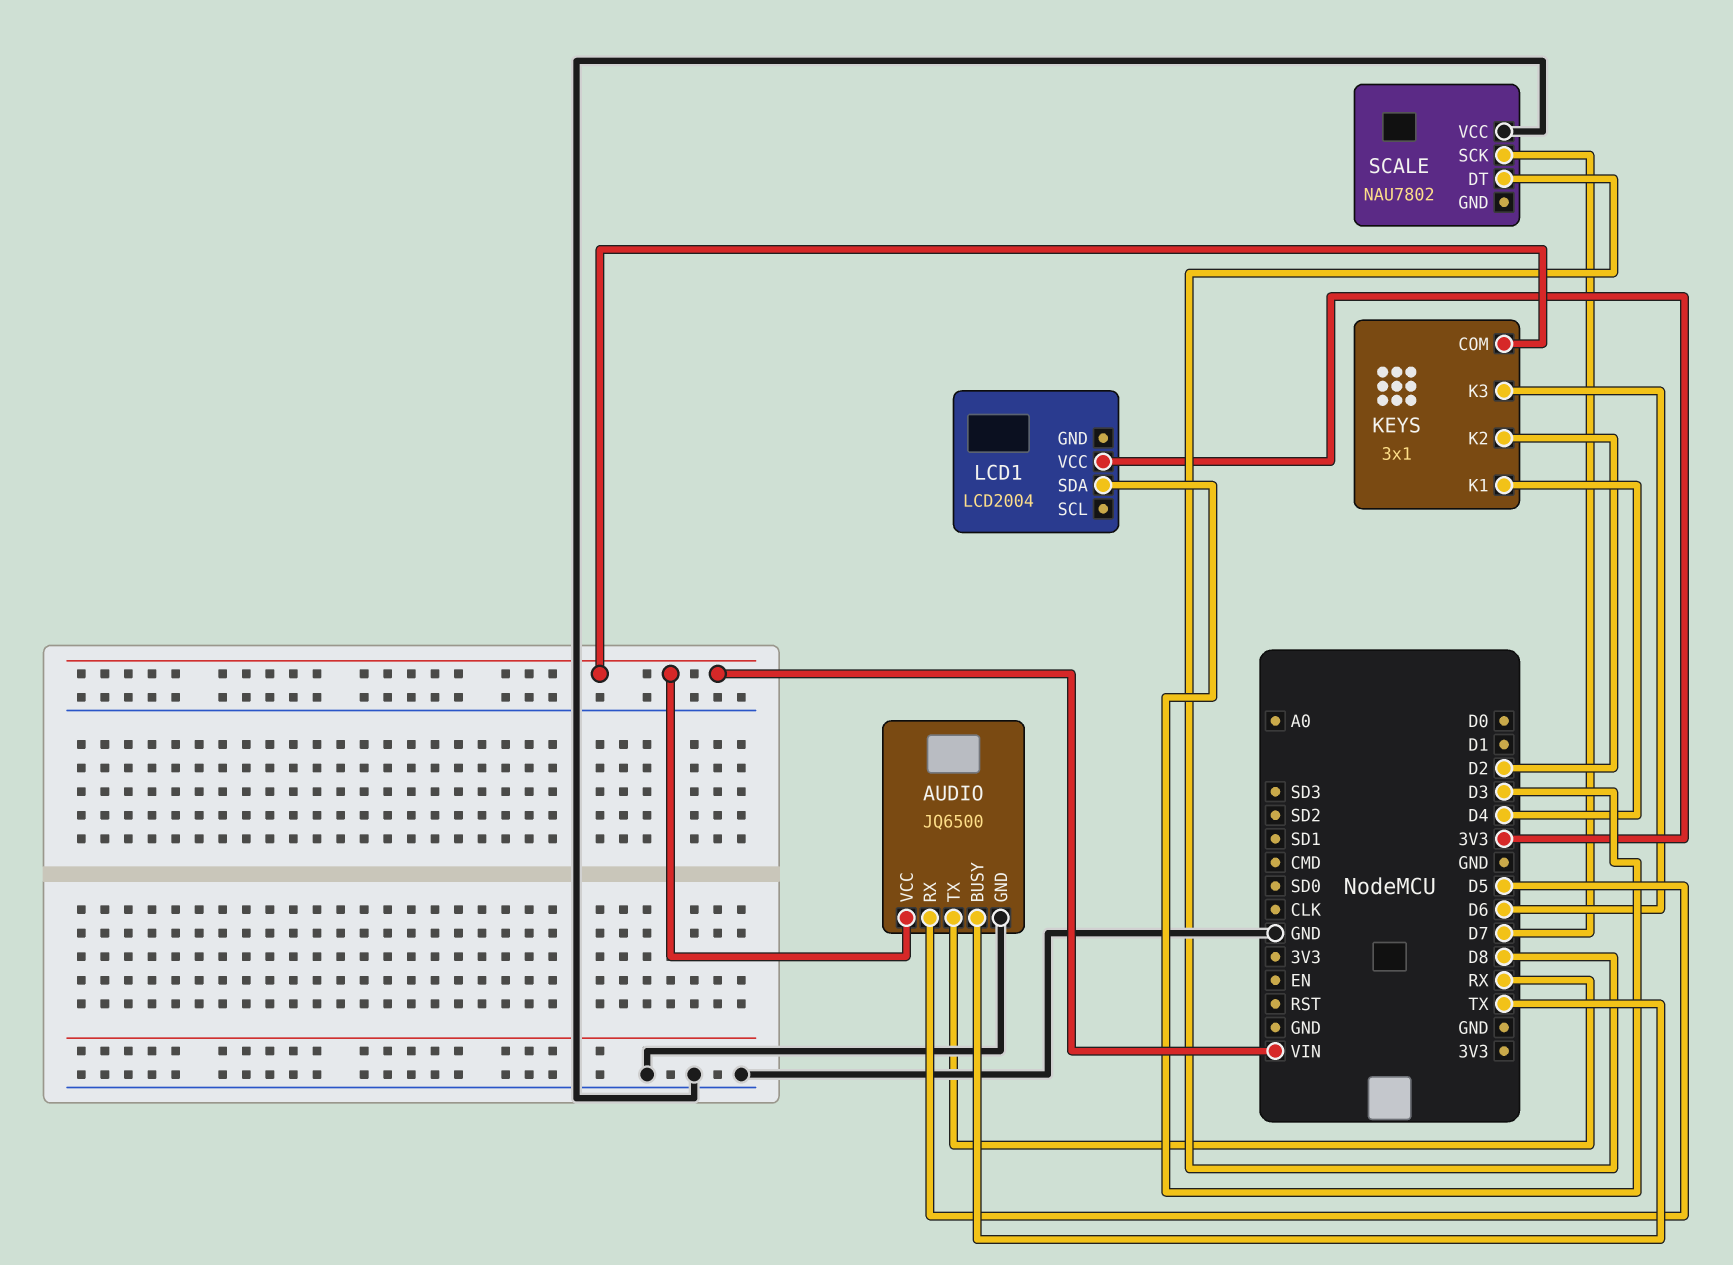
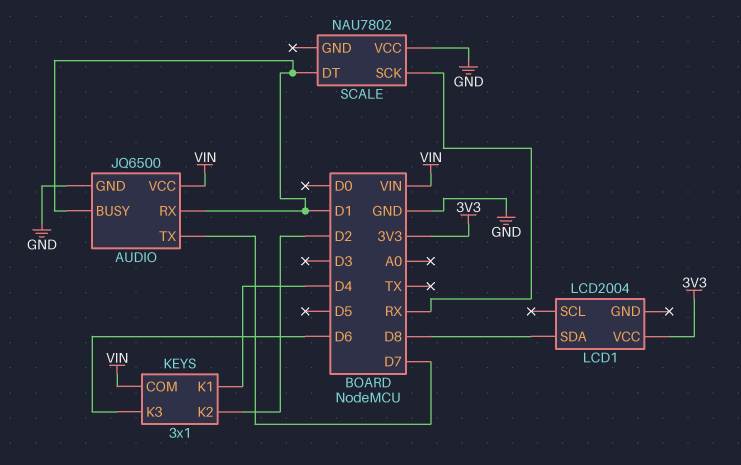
AUDIO pin BUSY: TX -> D1
AUDIO pin RX: D5 -> D1
AUDIO pin TX: RX -> D7
LCD1 pin SDA: D3 -> D8
SCALE pin DT: D8 -> D1
SCALE pin SCK: D7 -> RX

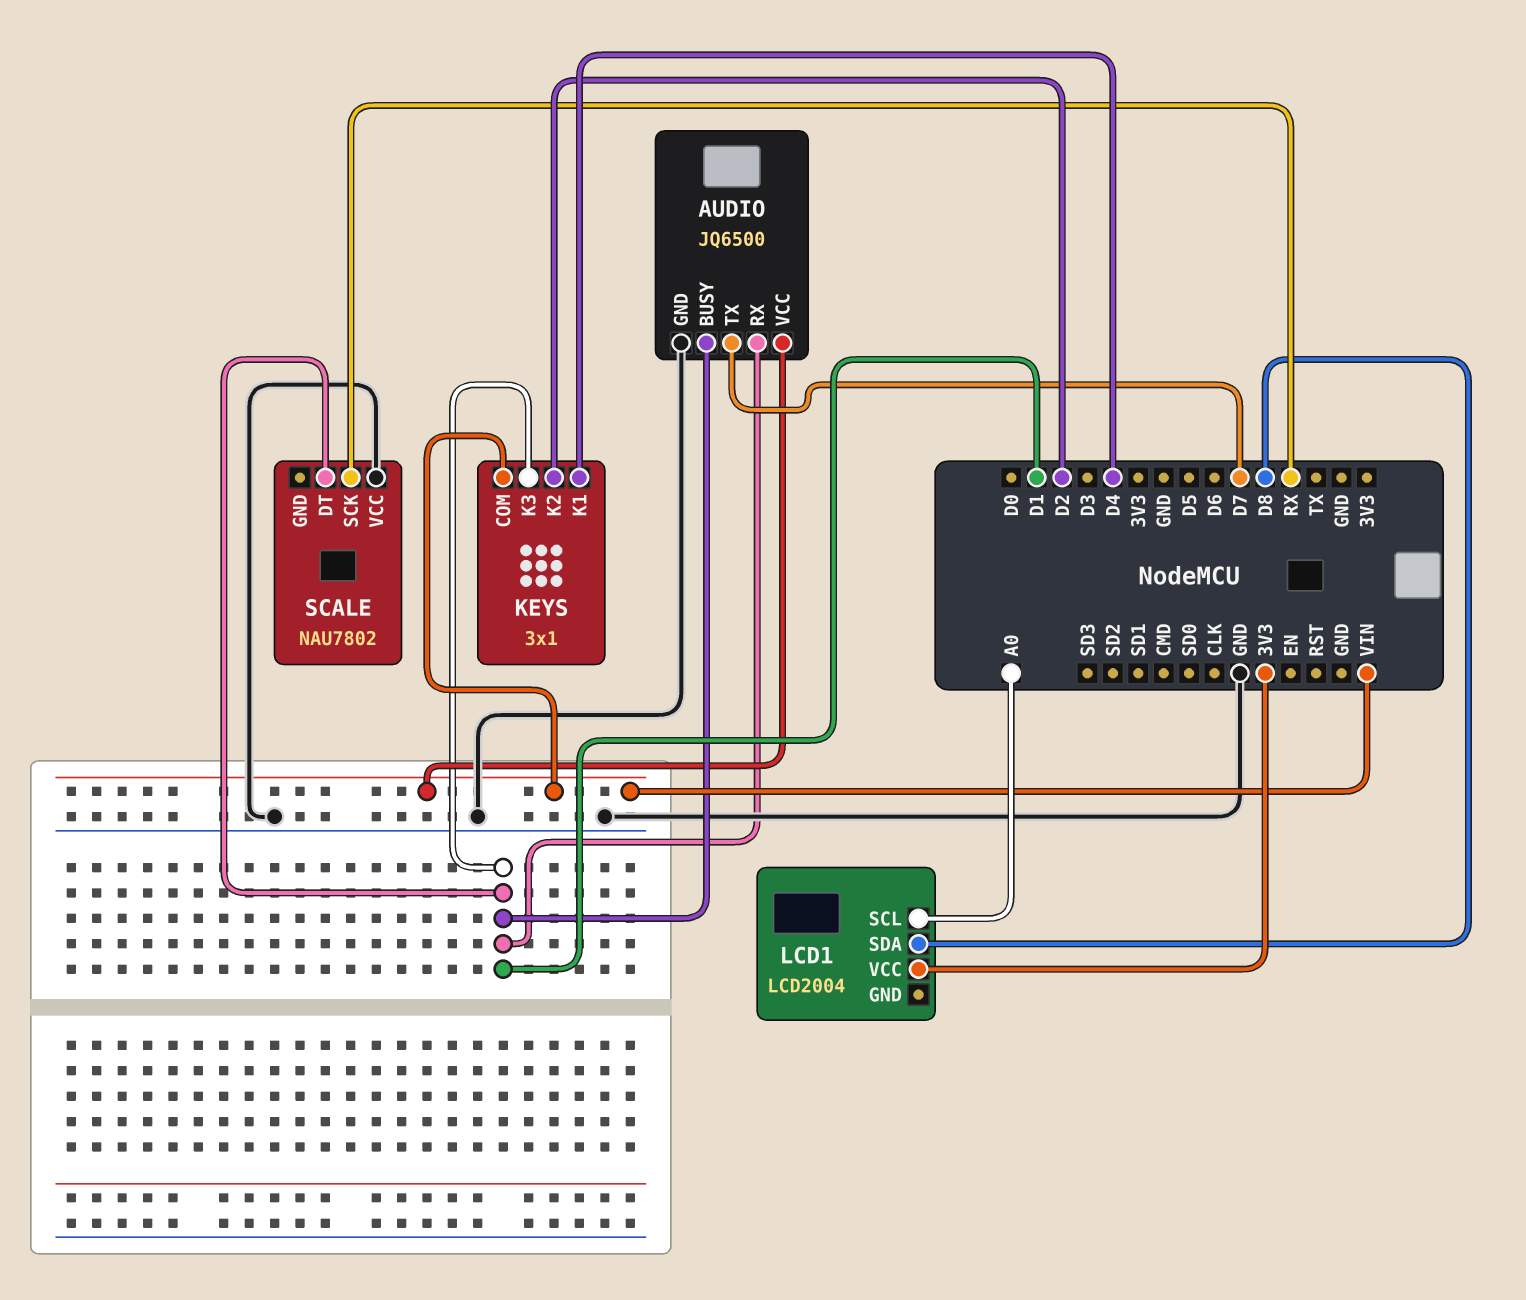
KEYS pin K3: D6 -> D1
LCD1 pin SCL: none -> A0

